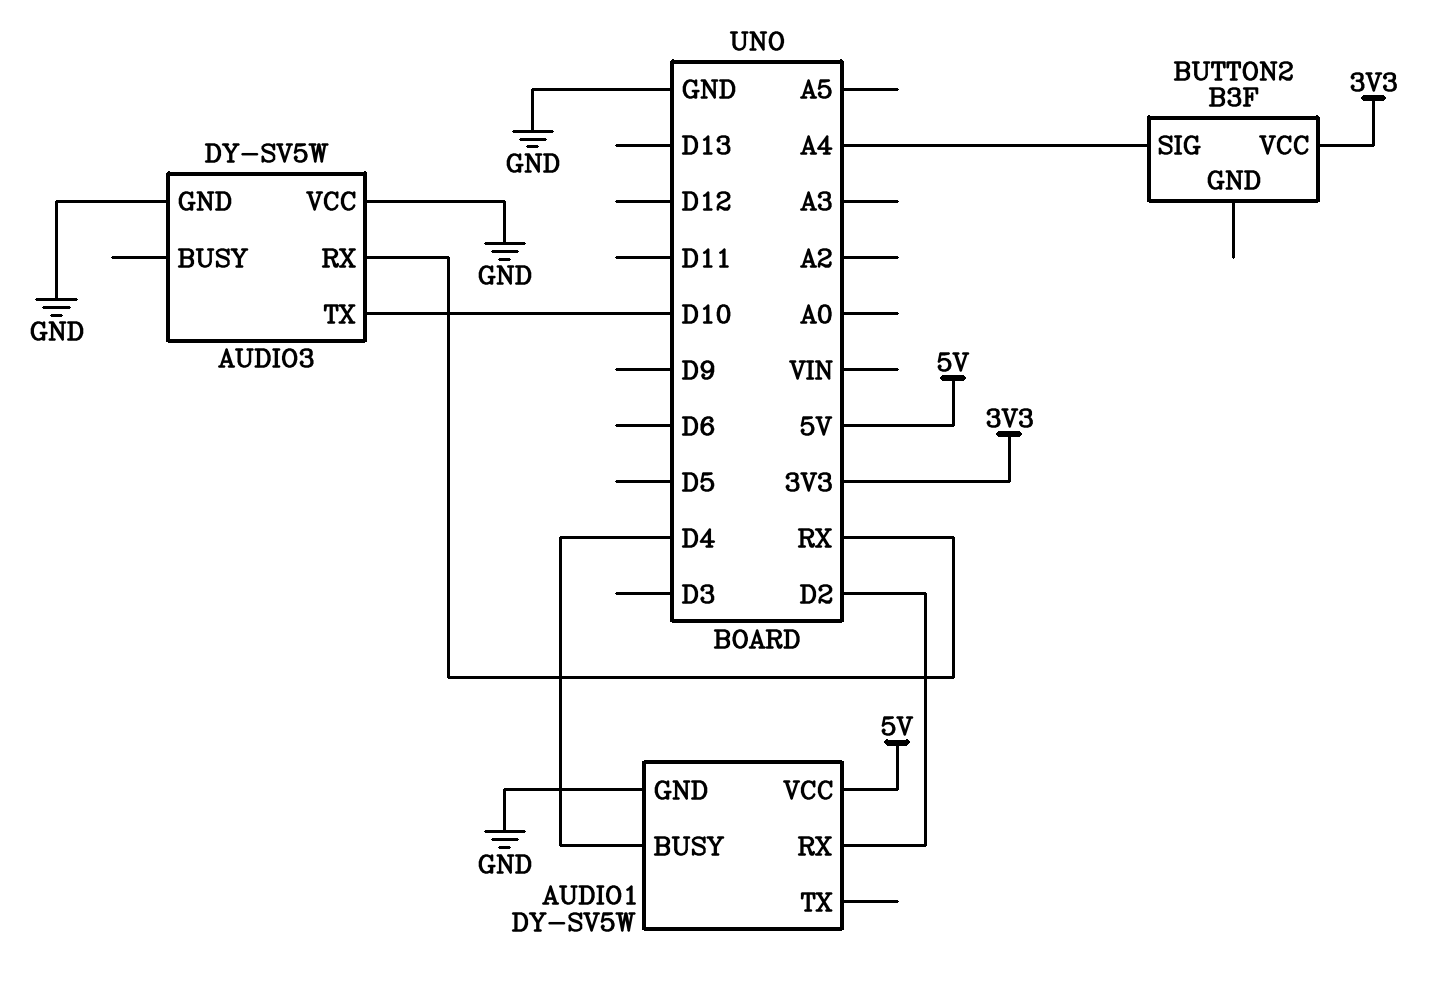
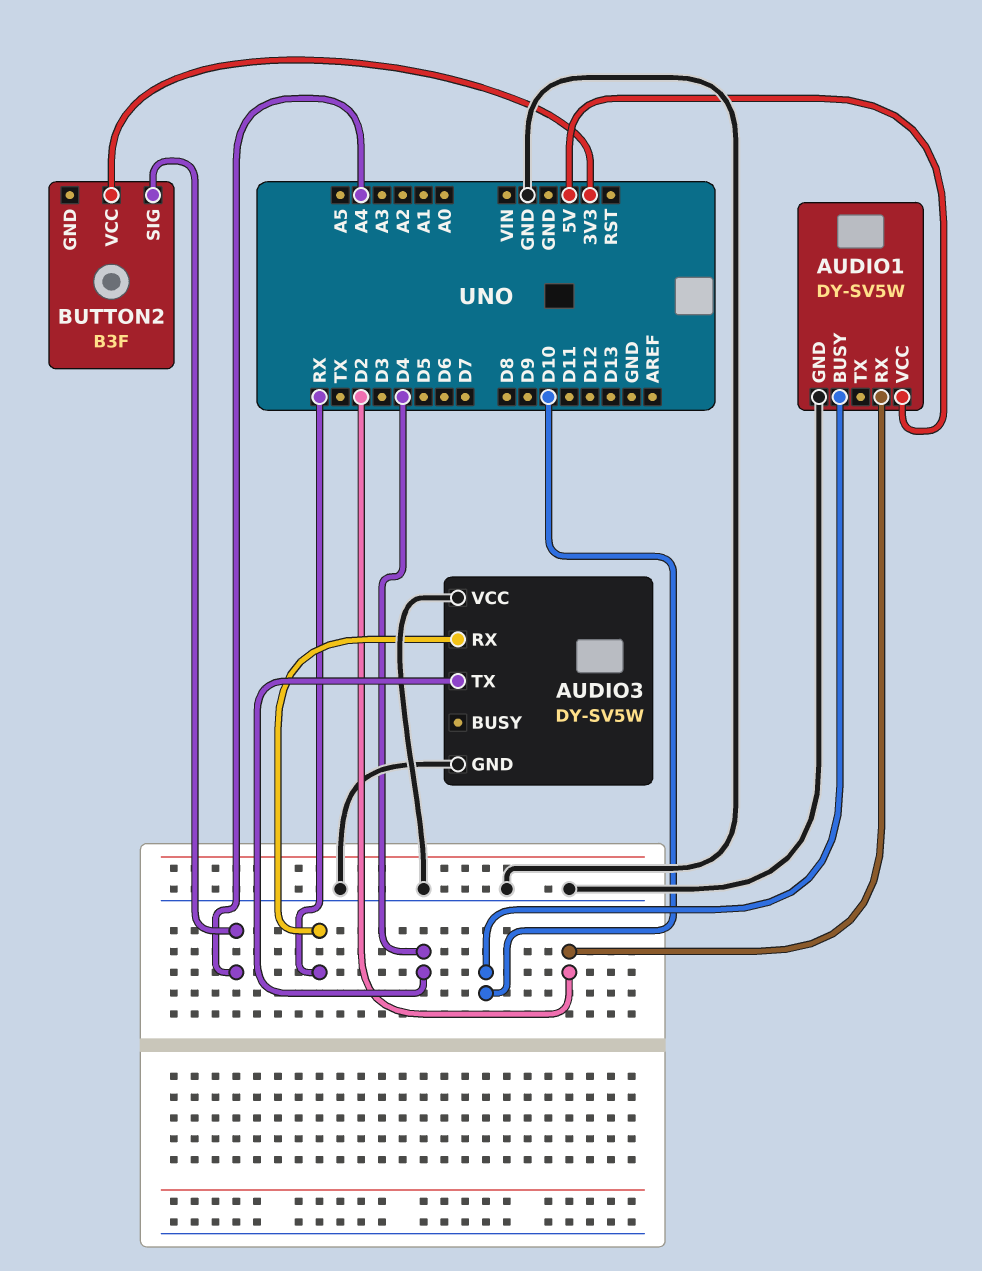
AUDIO1 pin BUSY: D4 -> D10
AUDIO3 pin TX: D10 -> D4

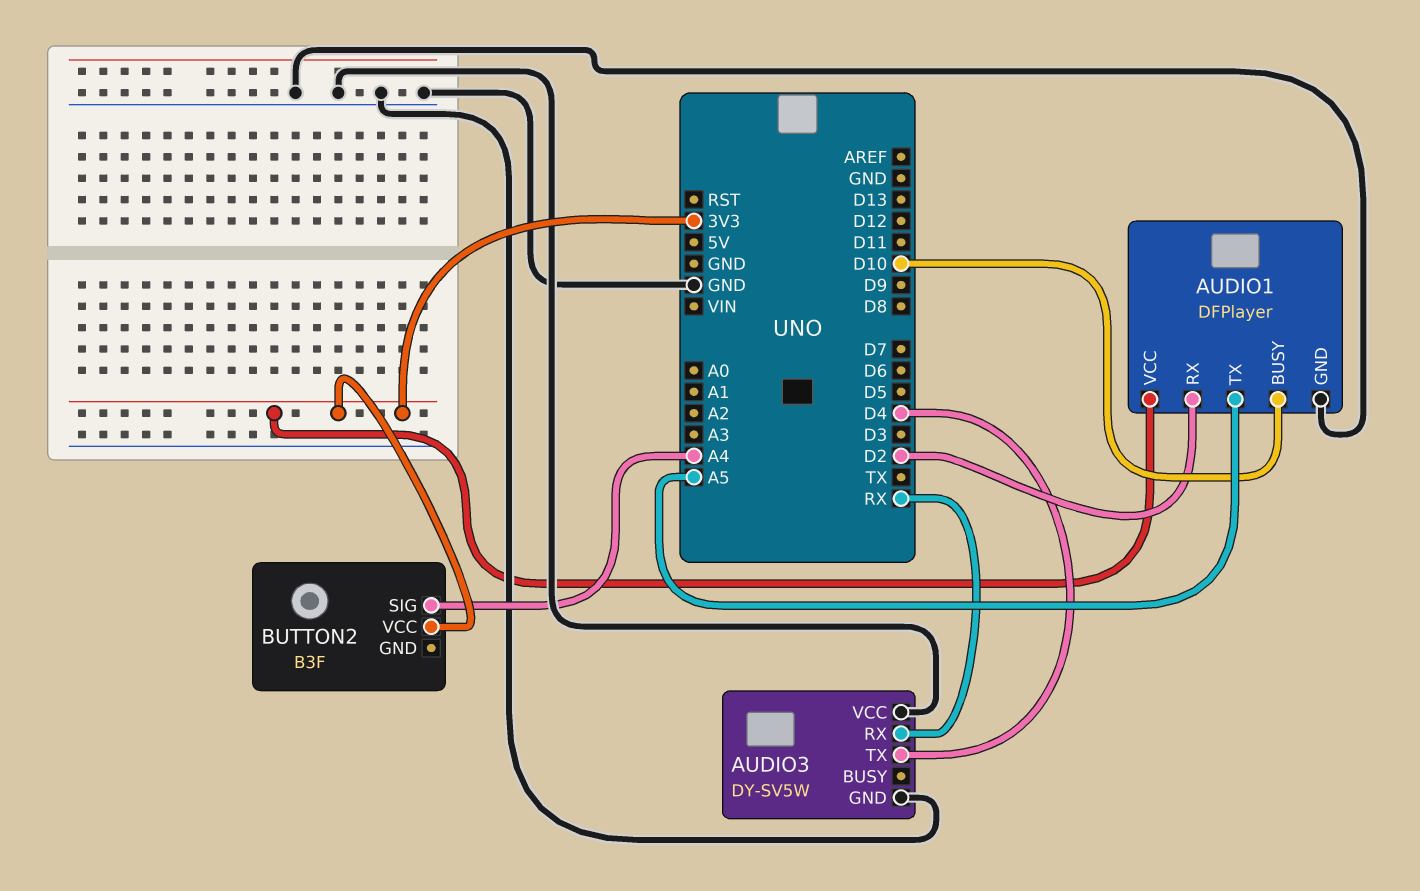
AUDIO1: DY-SV5W -> DFPlayer
AUDIO1 pin TX: none -> A5
AUDIO1 pin VCC: 5V -> 3V3

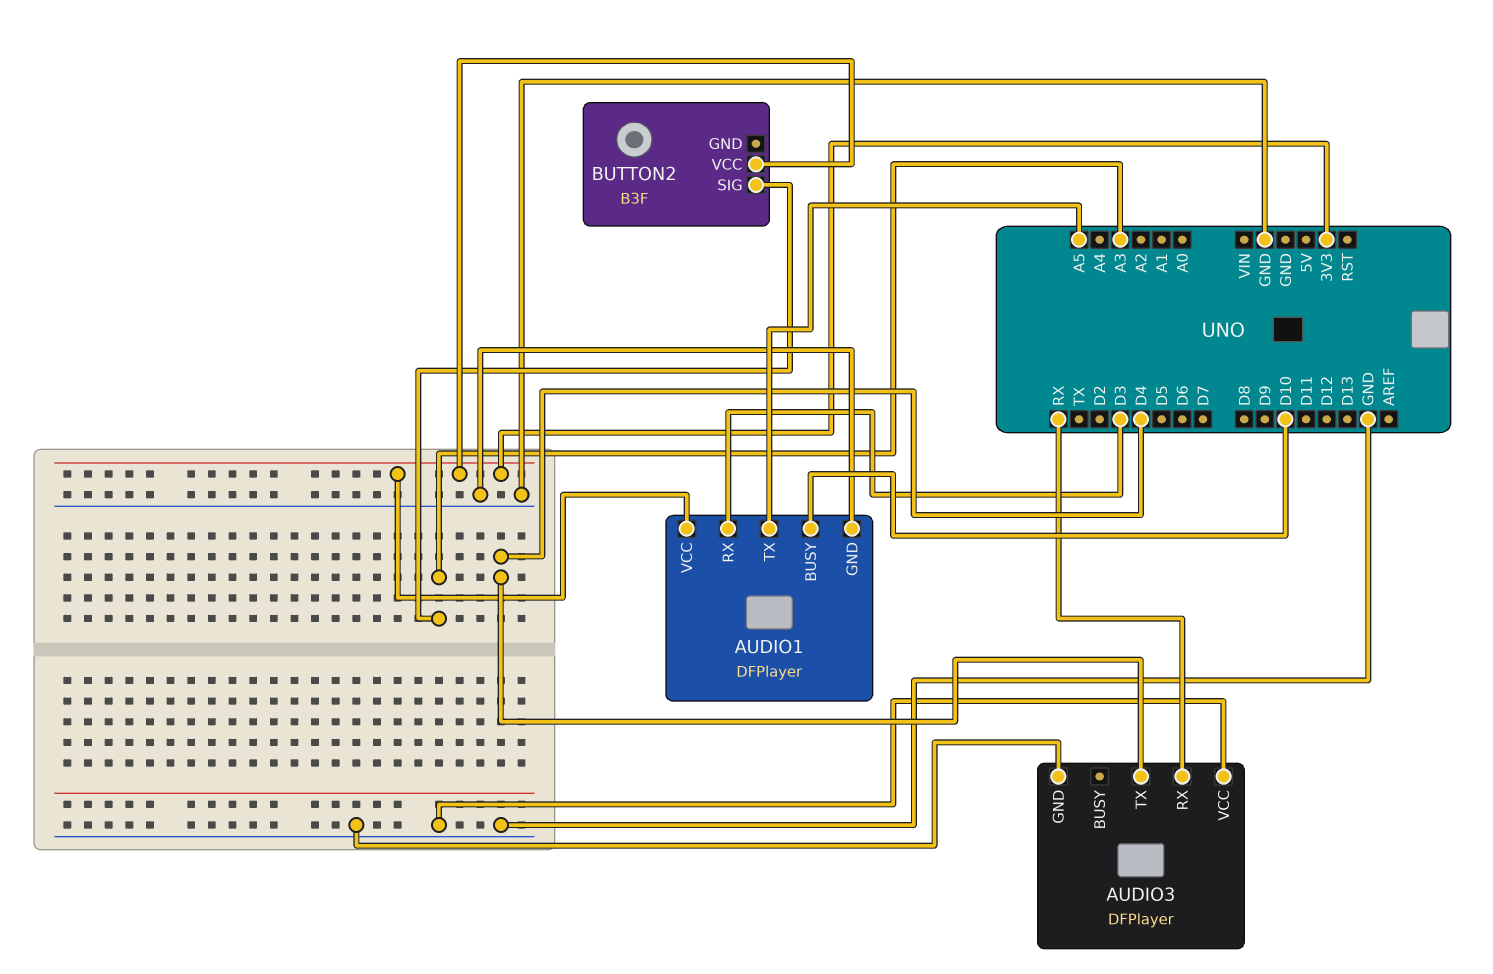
AUDIO1 pin RX: D2 -> D3
AUDIO3: DY-SV5W -> DFPlayer
BUTTON2 pin SIG: A4 -> A3

